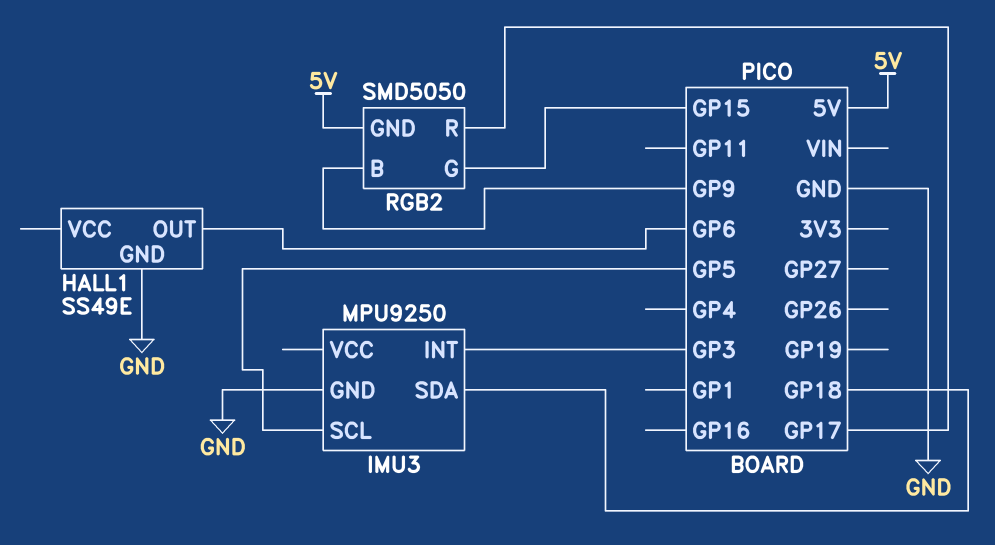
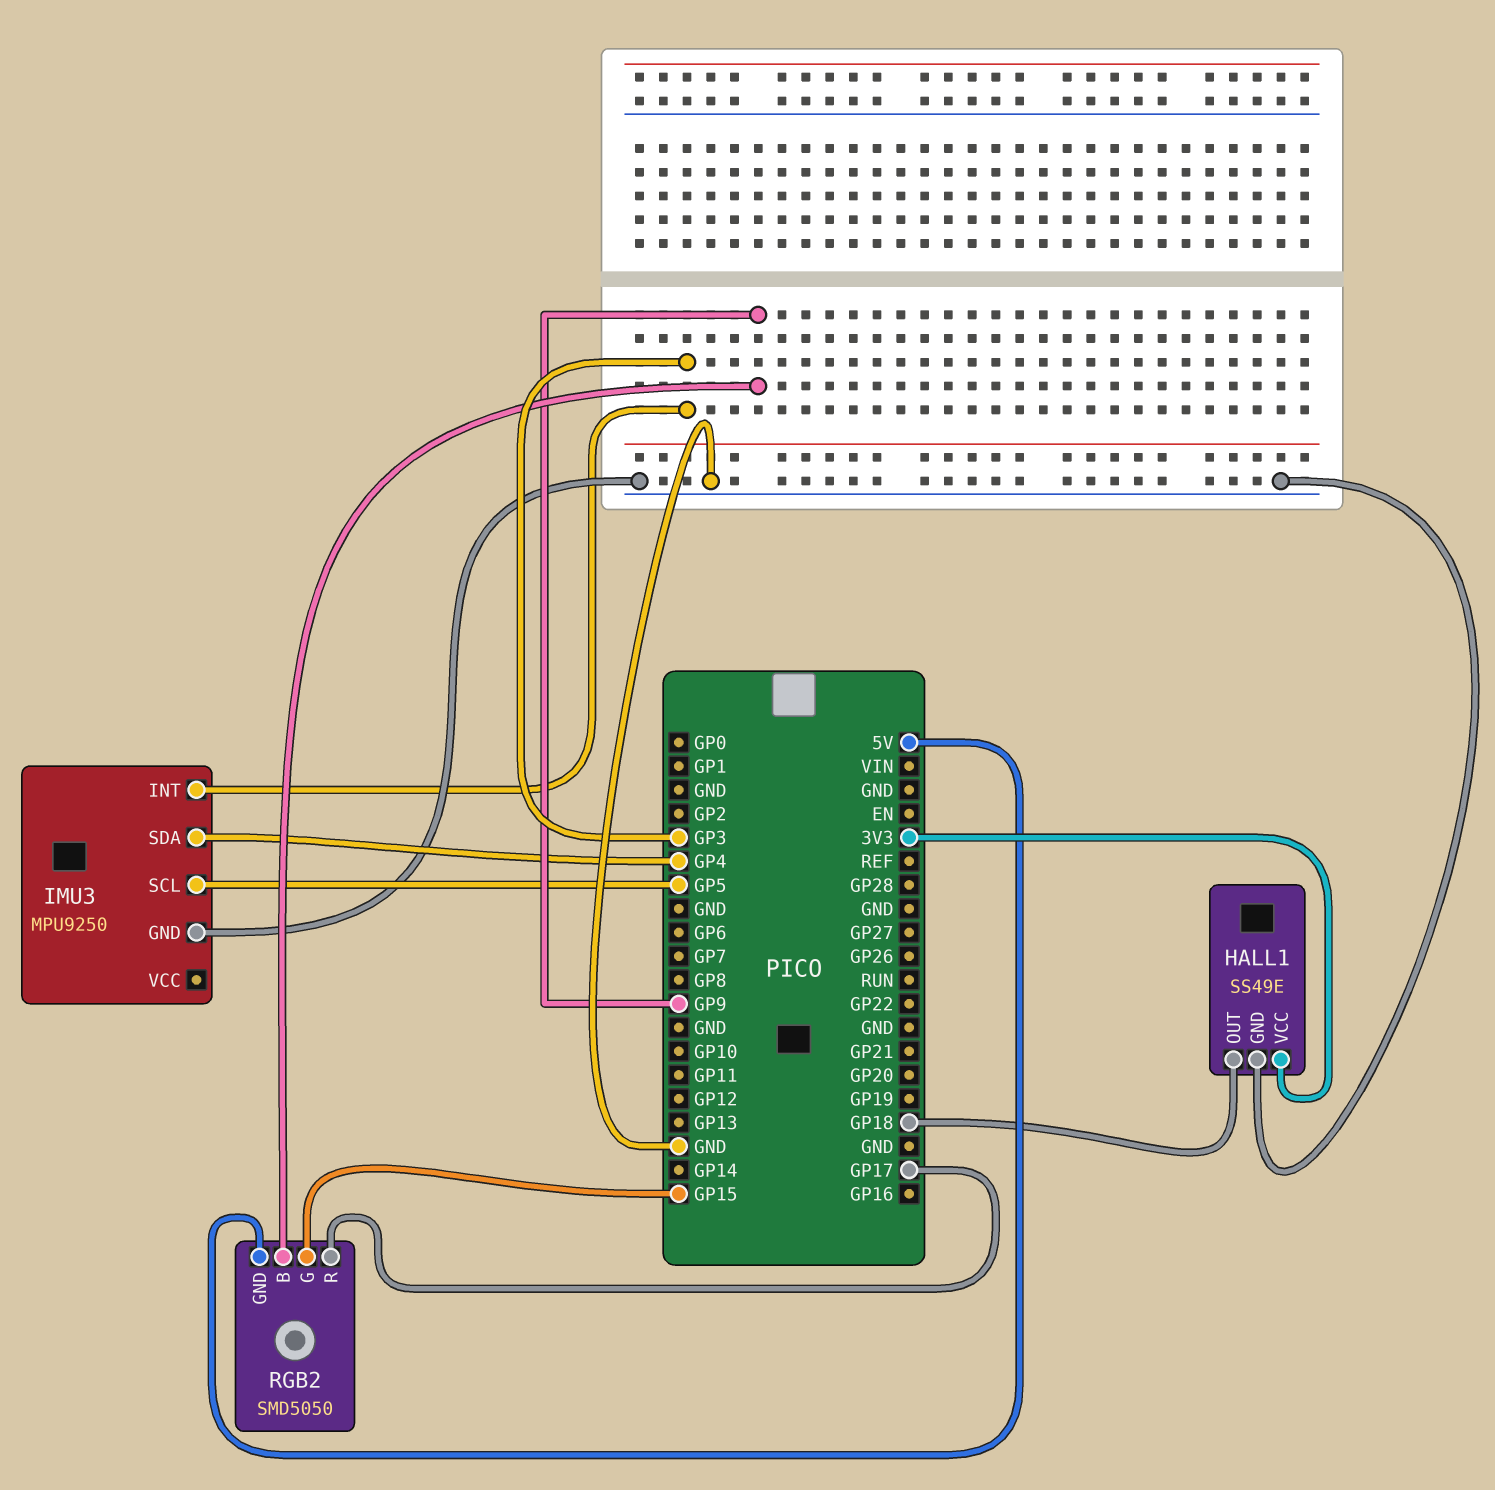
HALL1 pin OUT: GP6 -> GP18
HALL1 pin VCC: none -> 3V3
IMU3 pin SDA: GP18 -> GP4

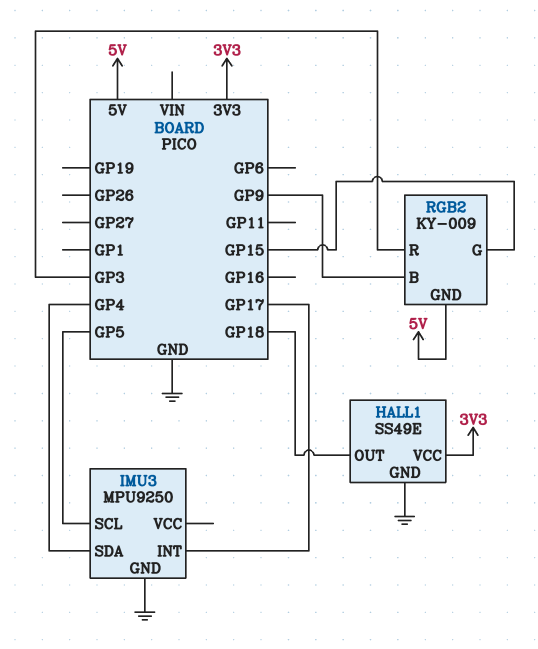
IMU3 pin INT: GP3 -> GP17
RGB2: SMD5050 -> KY-009
RGB2 pin R: GP17 -> GP3

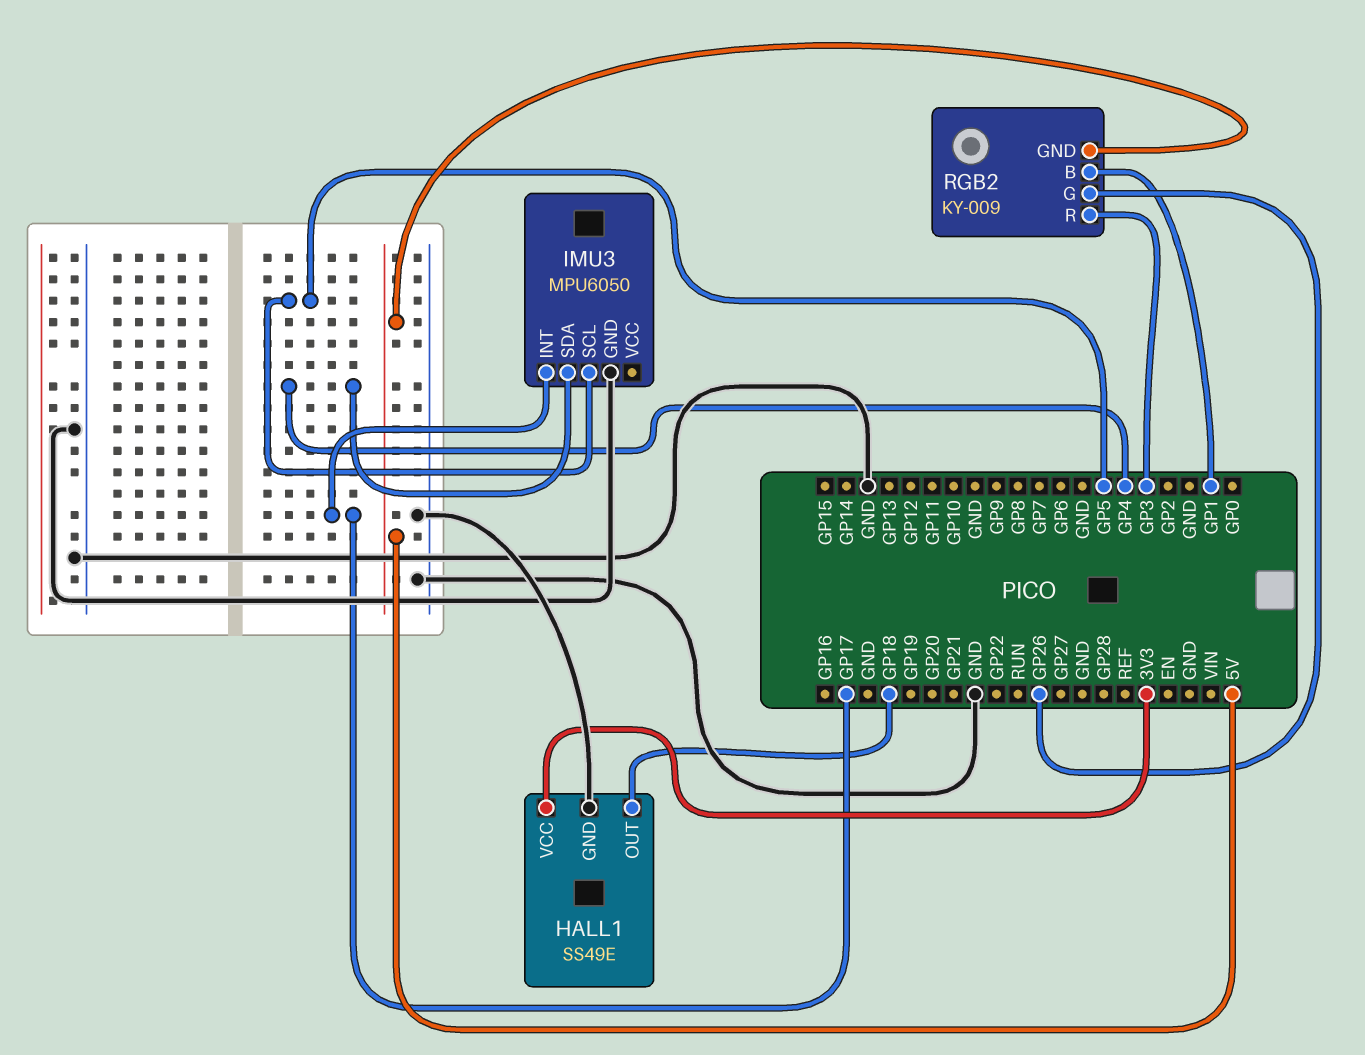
IMU3: MPU9250 -> MPU6050
RGB2 pin B: GP9 -> GP1
RGB2 pin G: GP15 -> GP26

